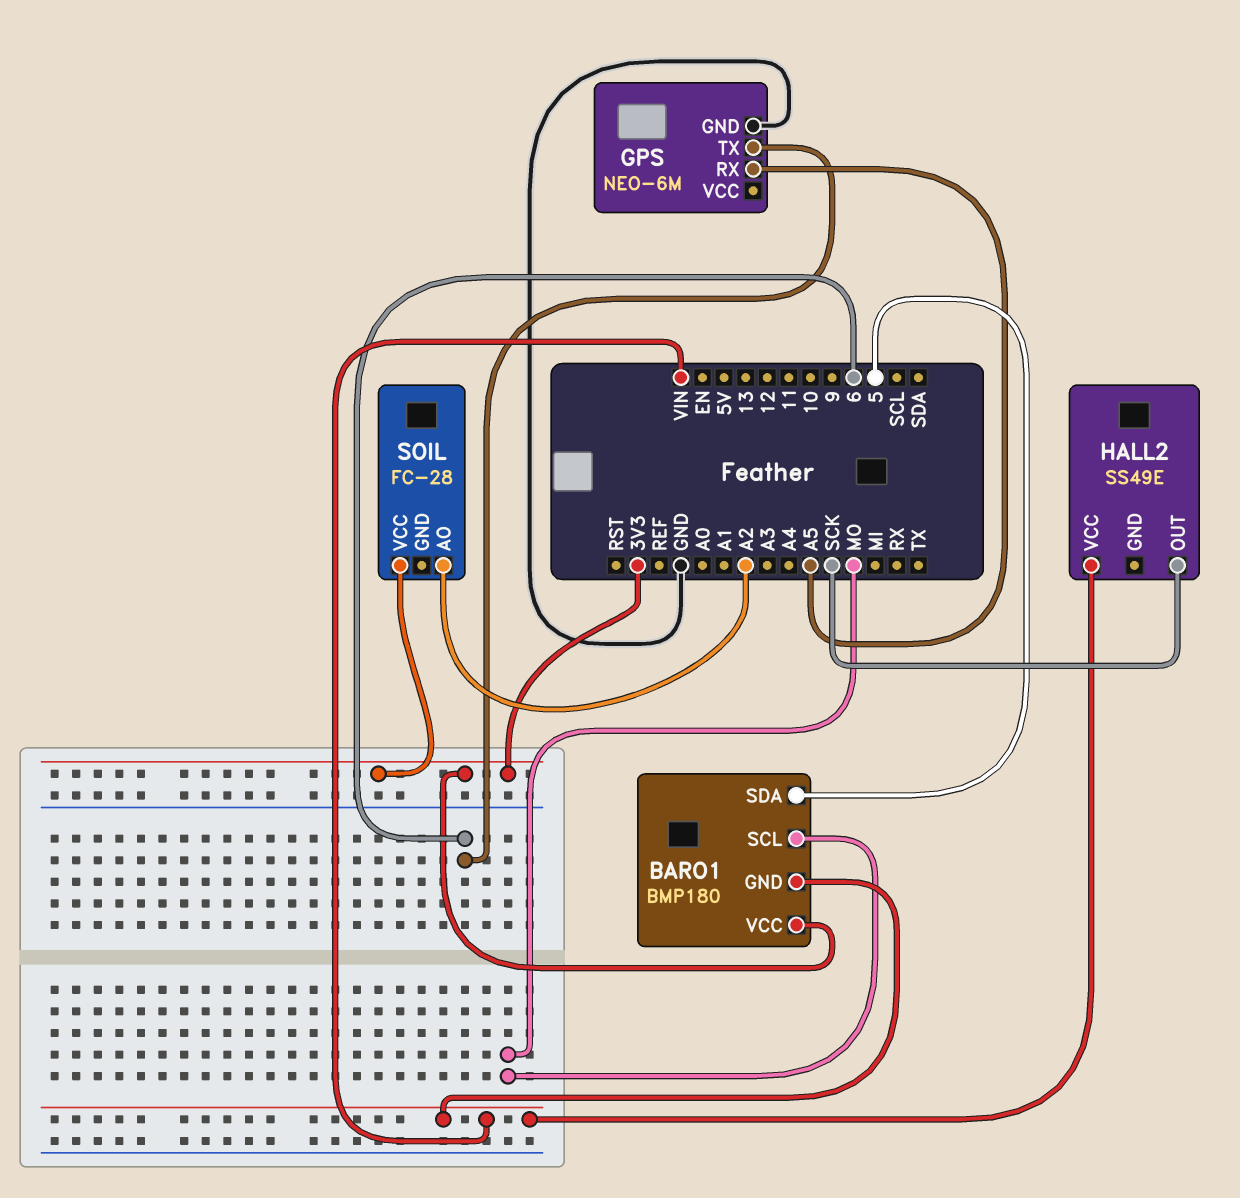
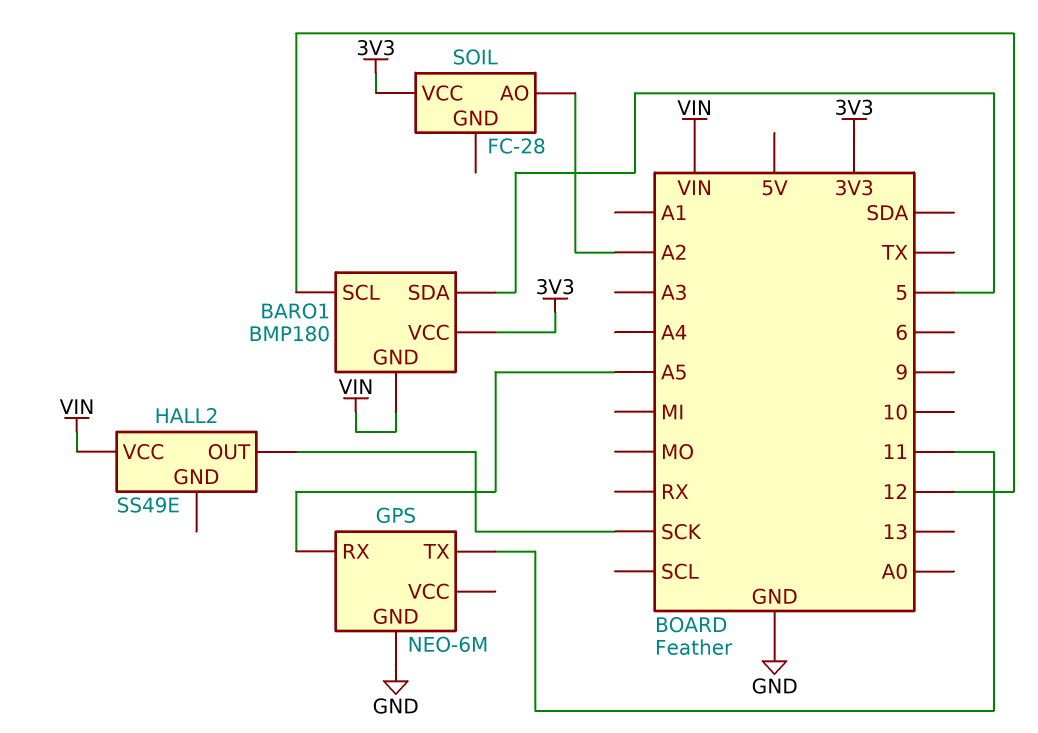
BARO1 pin SCL: MO -> 12
GPS pin TX: 6 -> 11

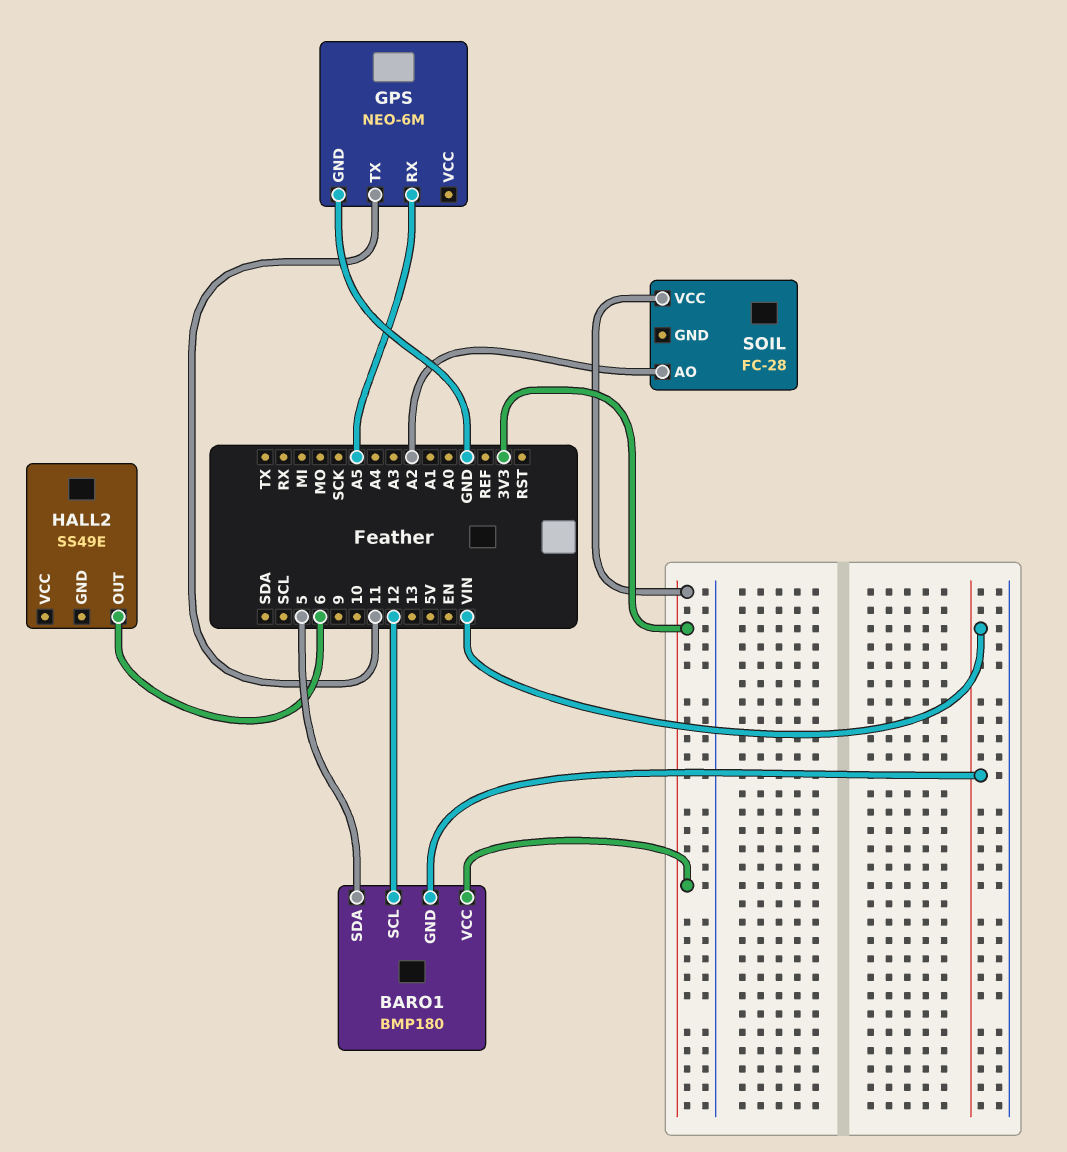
HALL2 pin OUT: SCK -> 6
HALL2 pin VCC: VIN -> none

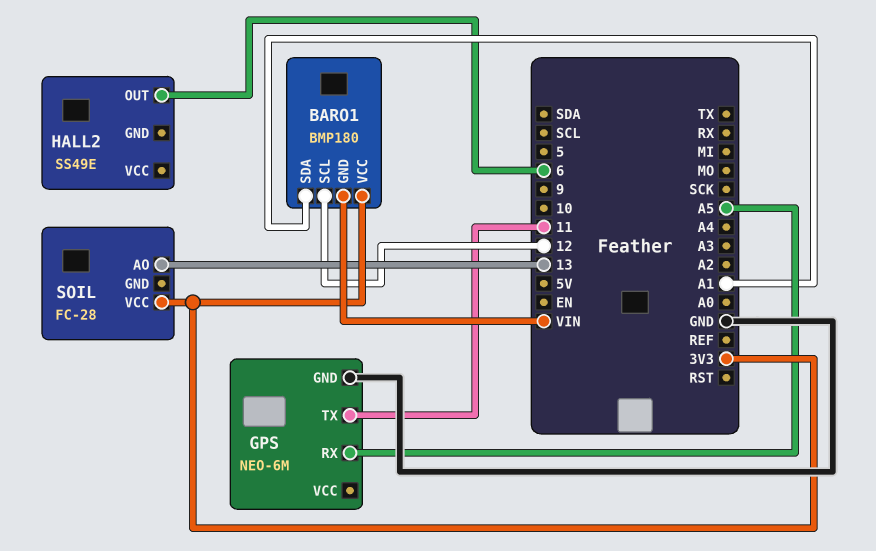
BARO1 pin SDA: 5 -> A1
SOIL pin AO: A2 -> 13

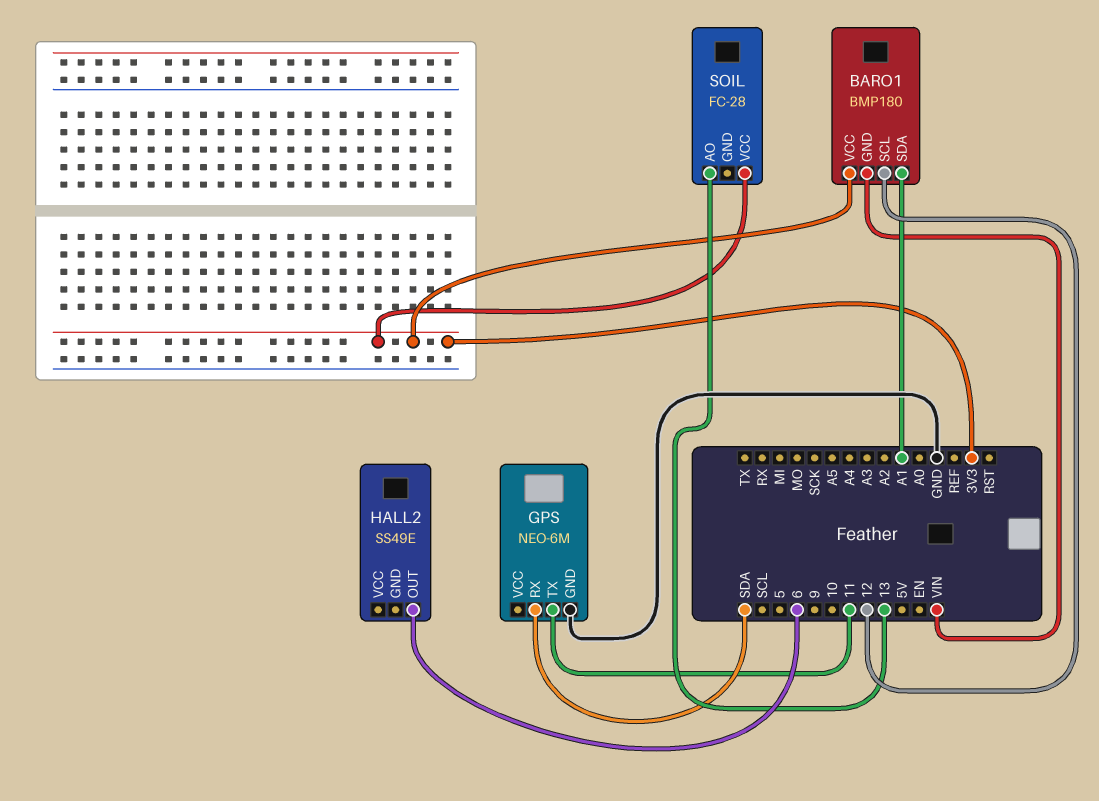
GPS pin RX: A5 -> SDA

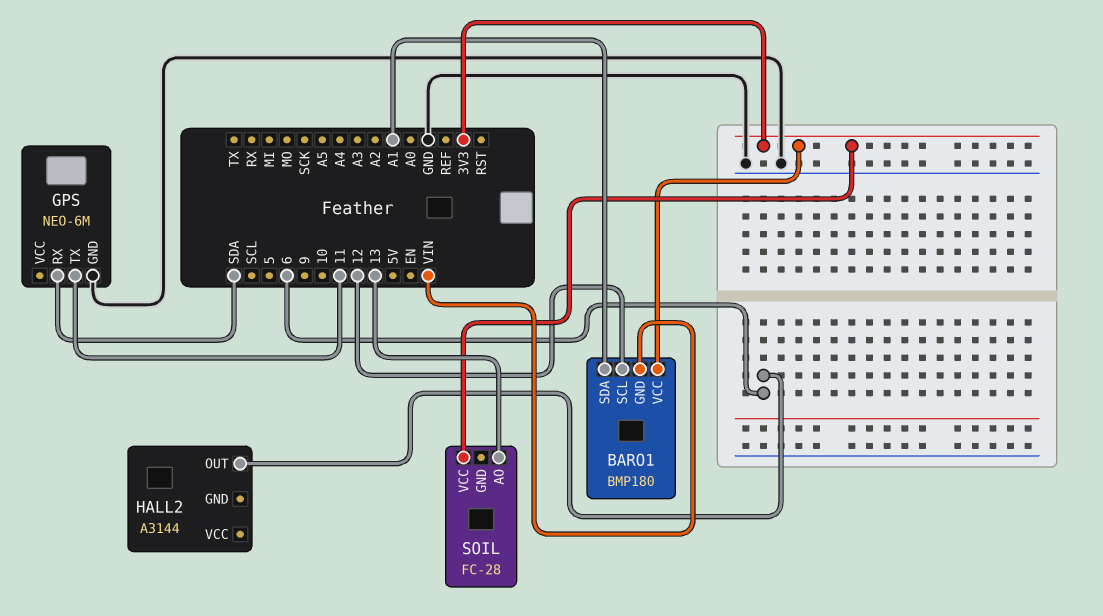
HALL2: SS49E -> A3144

